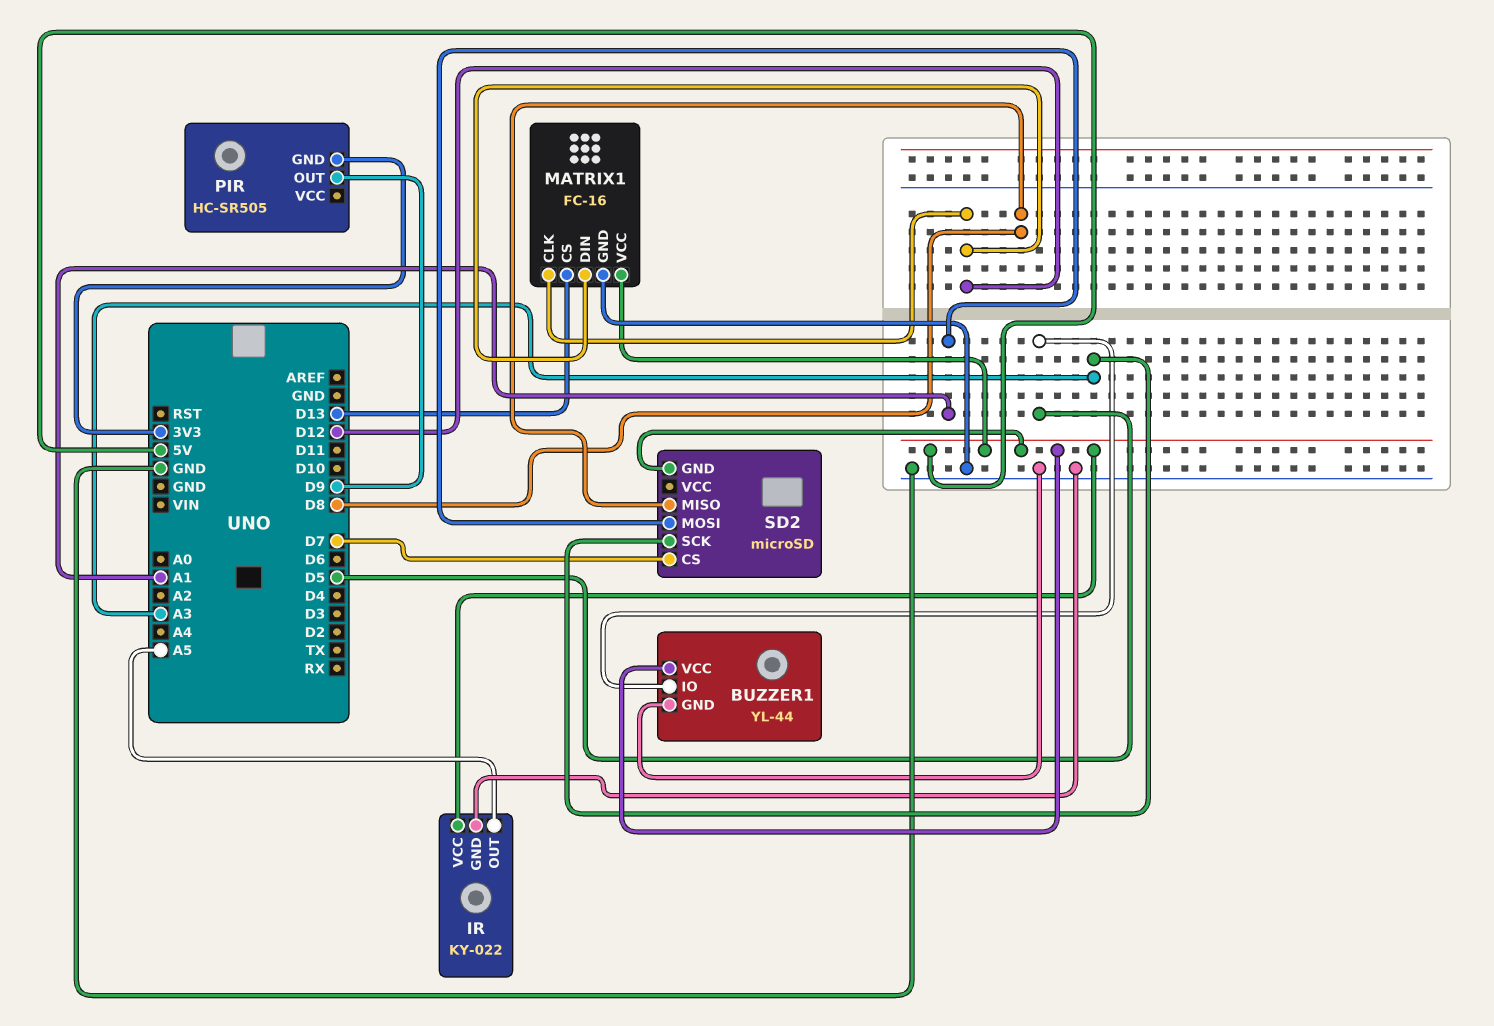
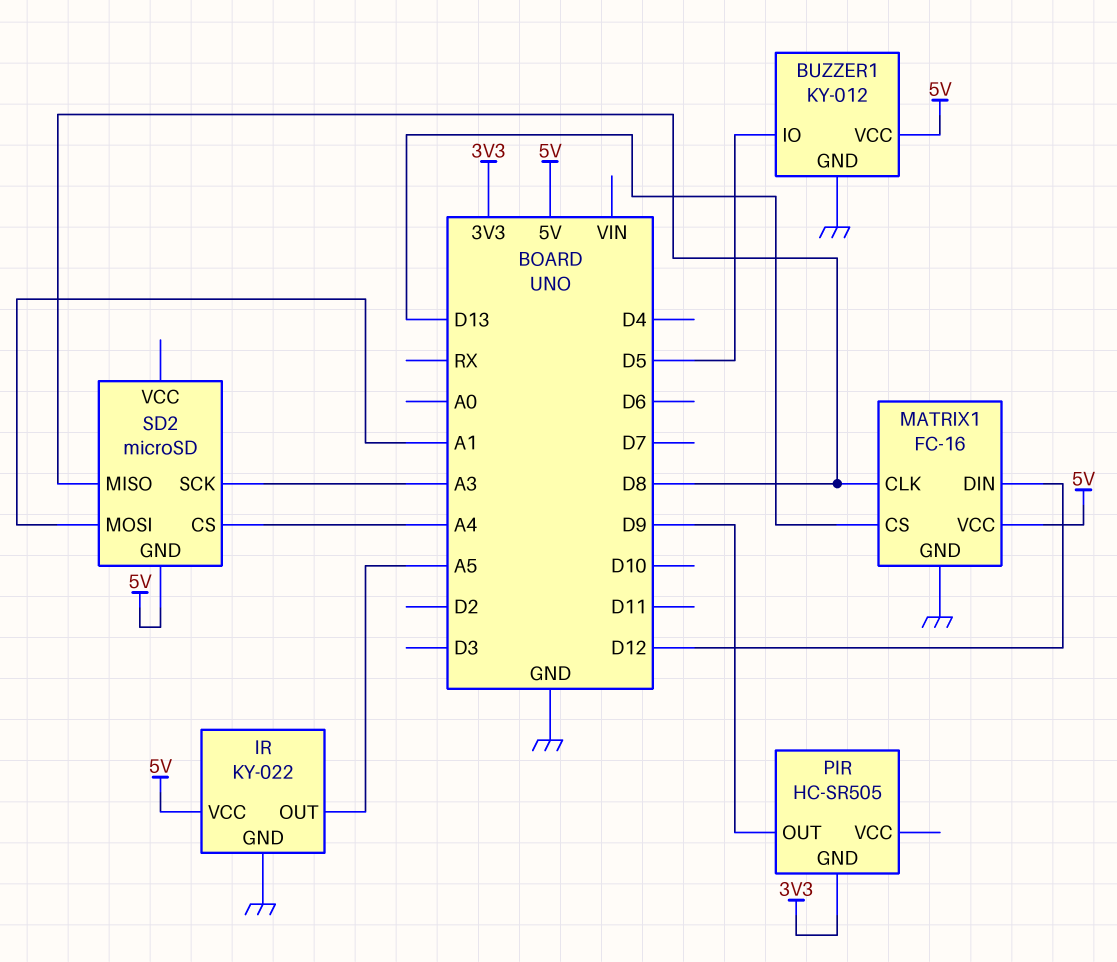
BUZZER1: YL-44 -> KY-012
MATRIX1 pin CLK: D12 -> D8
SD2 pin CS: D7 -> A4

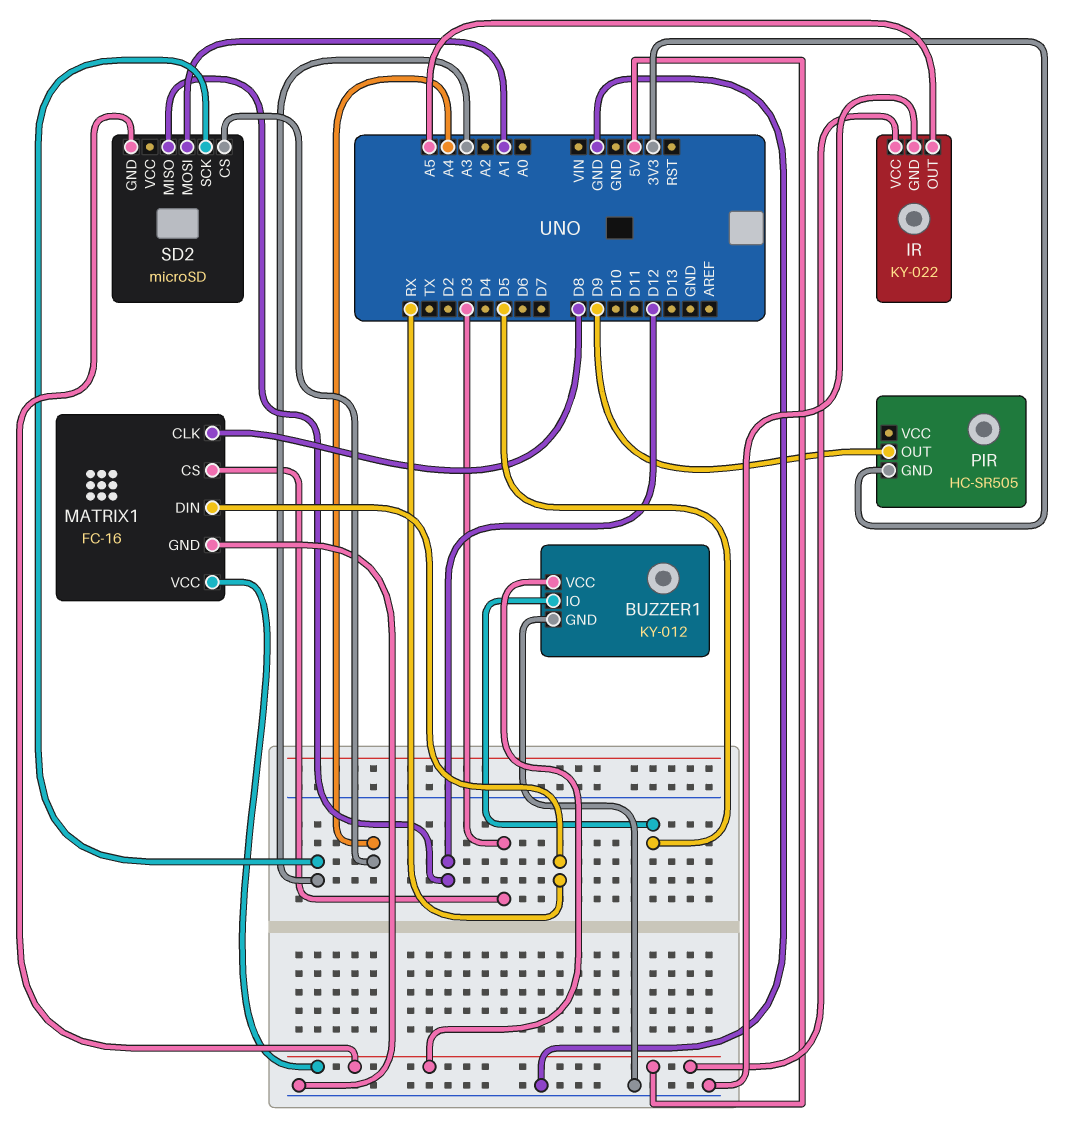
MATRIX1 pin CS: D13 -> D3
MATRIX1 pin DIN: D12 -> RX
SD2 pin MISO: D8 -> D12

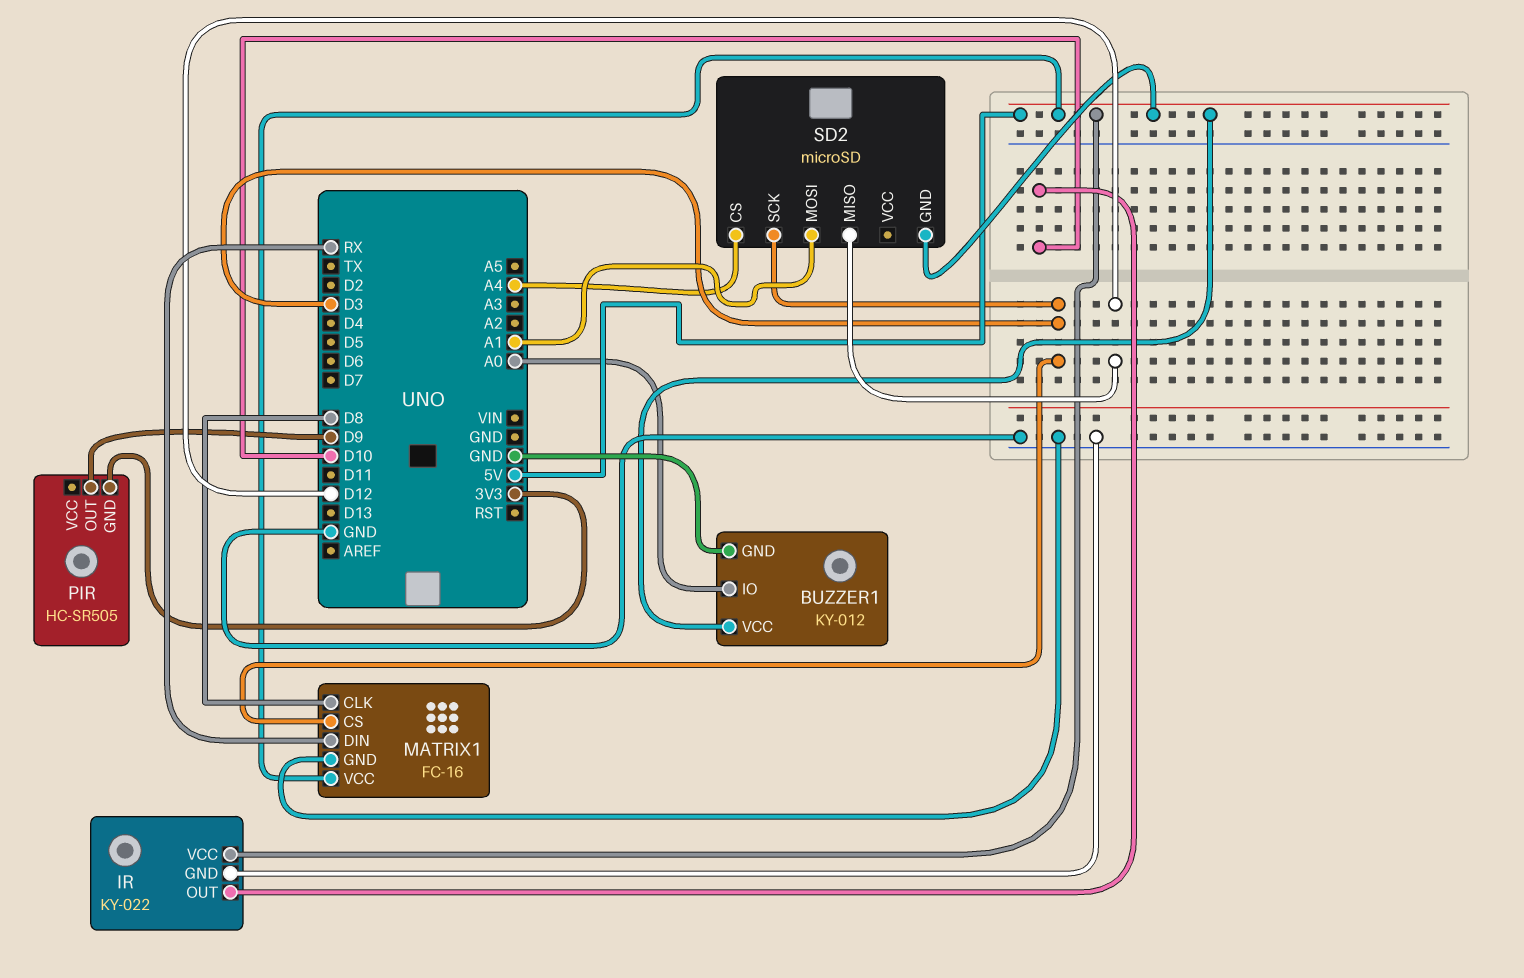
BUZZER1 pin IO: D5 -> A0
IR pin OUT: A5 -> D10
SD2 pin SCK: A3 -> D3

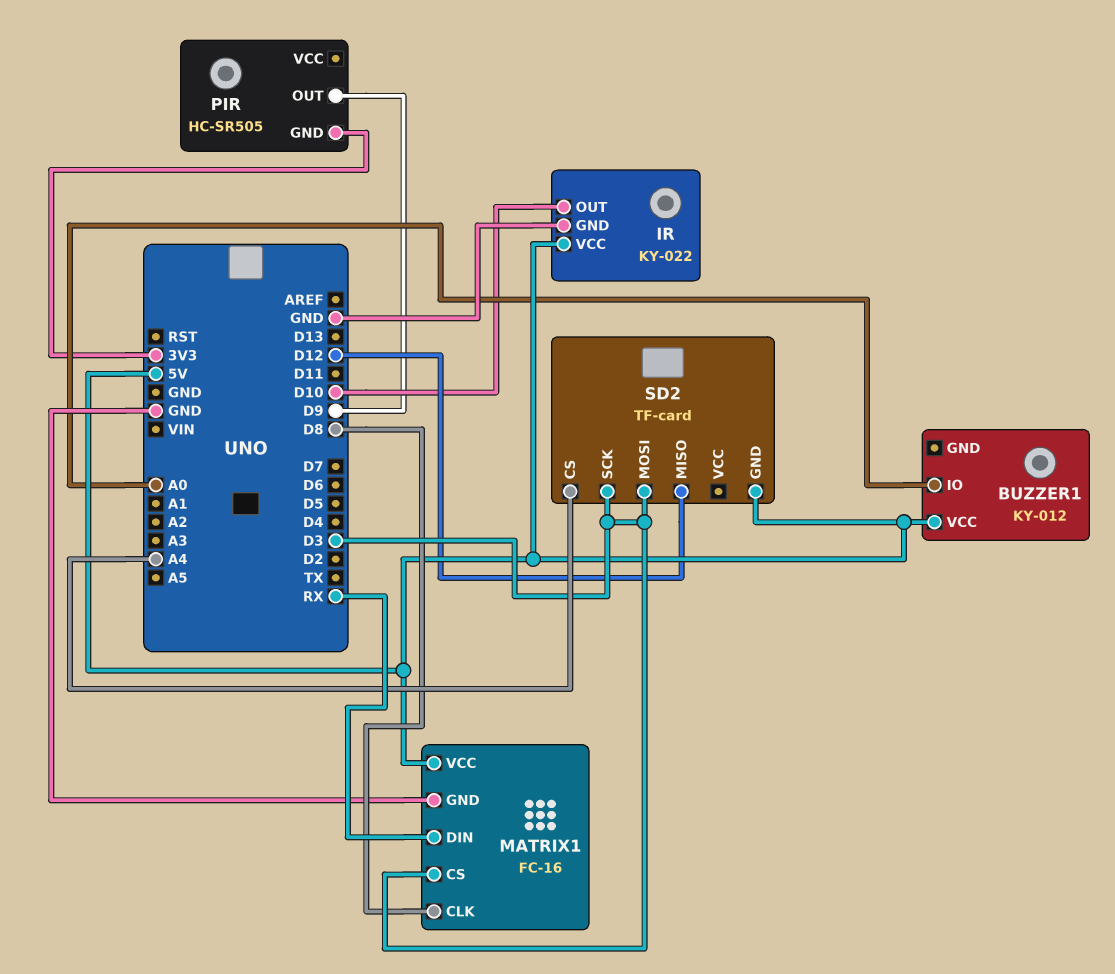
BUZZER1 pin GND: GND -> none
SD2: microSD -> TF-card
SD2 pin MOSI: A1 -> D3

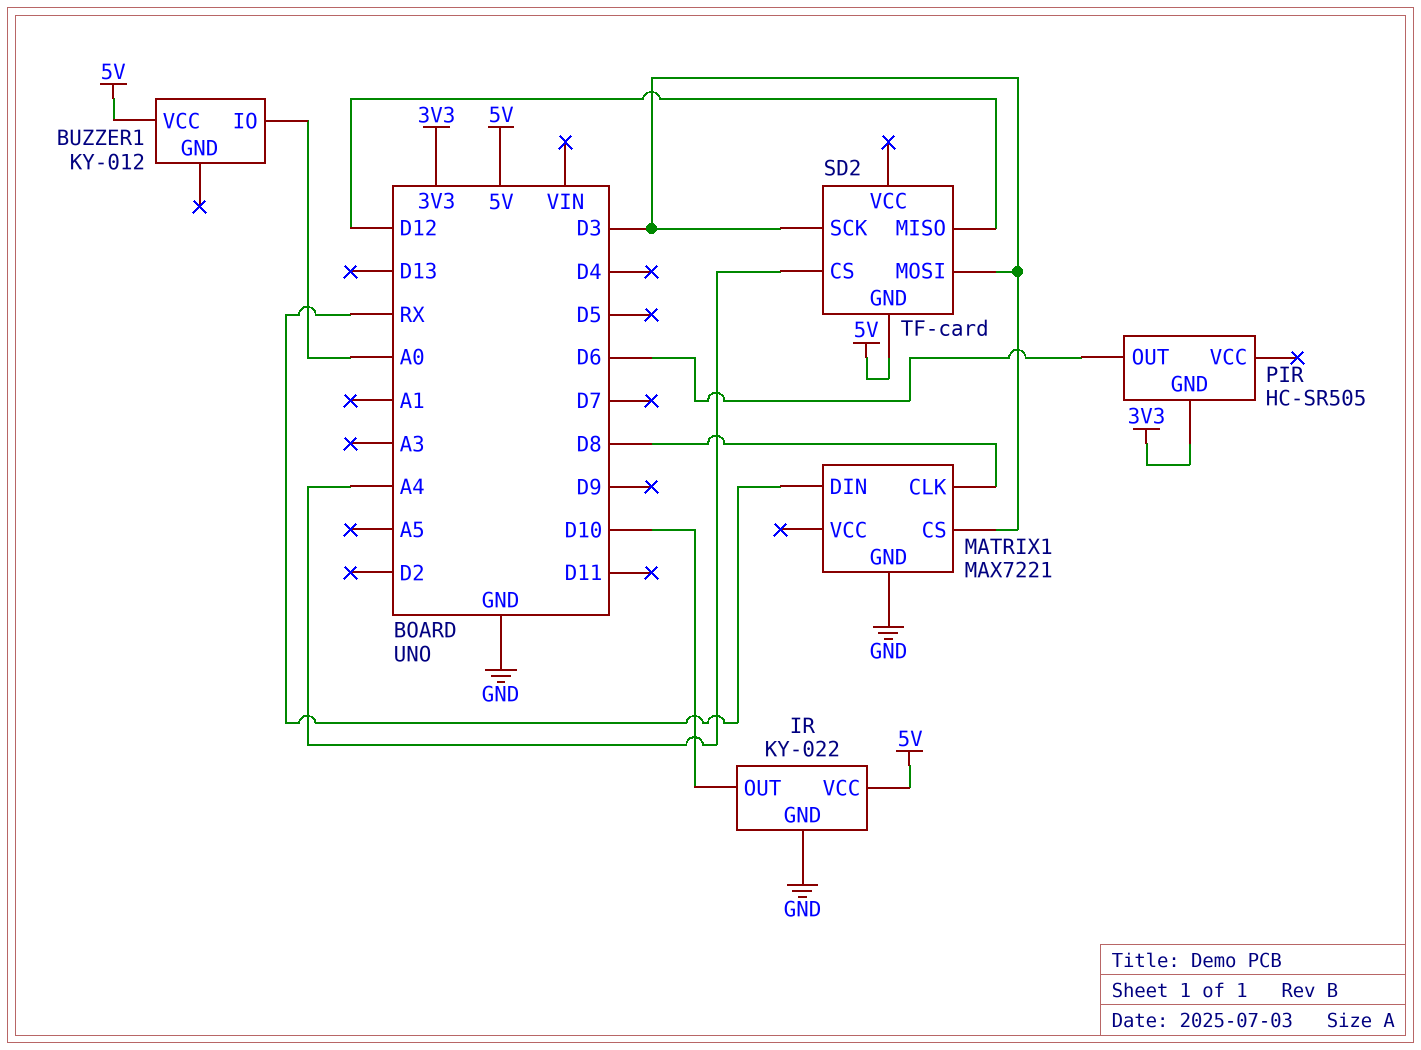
MATRIX1: FC-16 -> MAX7221
MATRIX1 pin VCC: 5V -> none
PIR pin OUT: D9 -> D6

